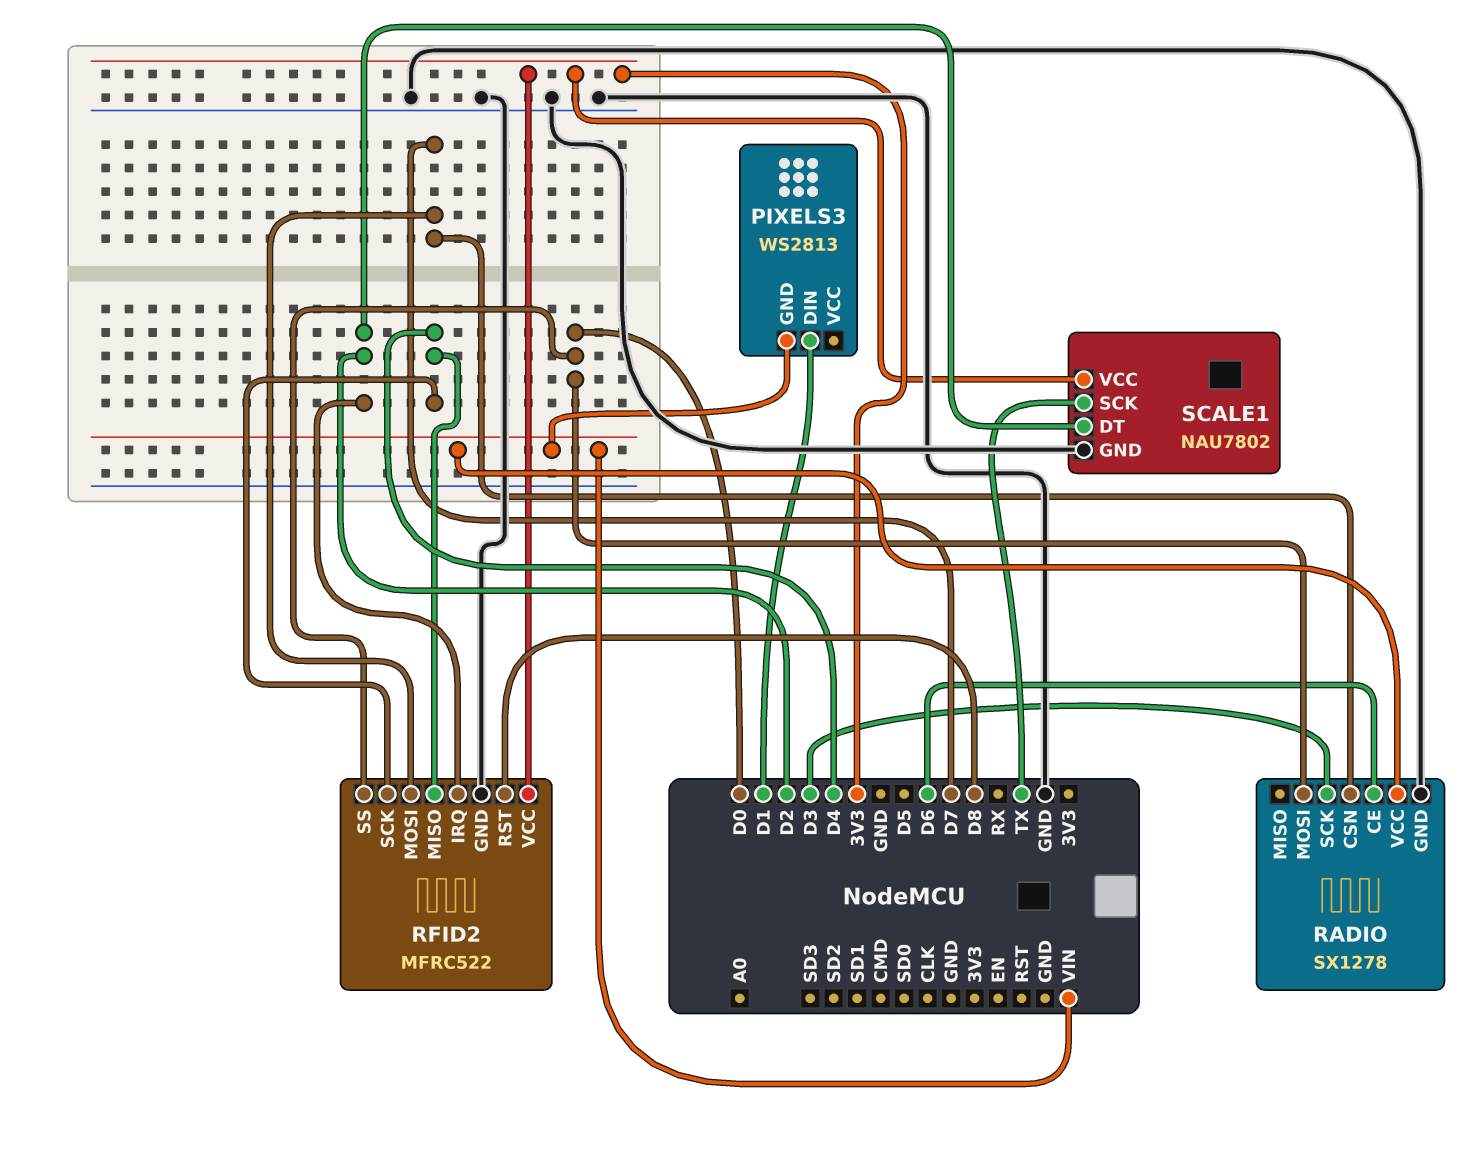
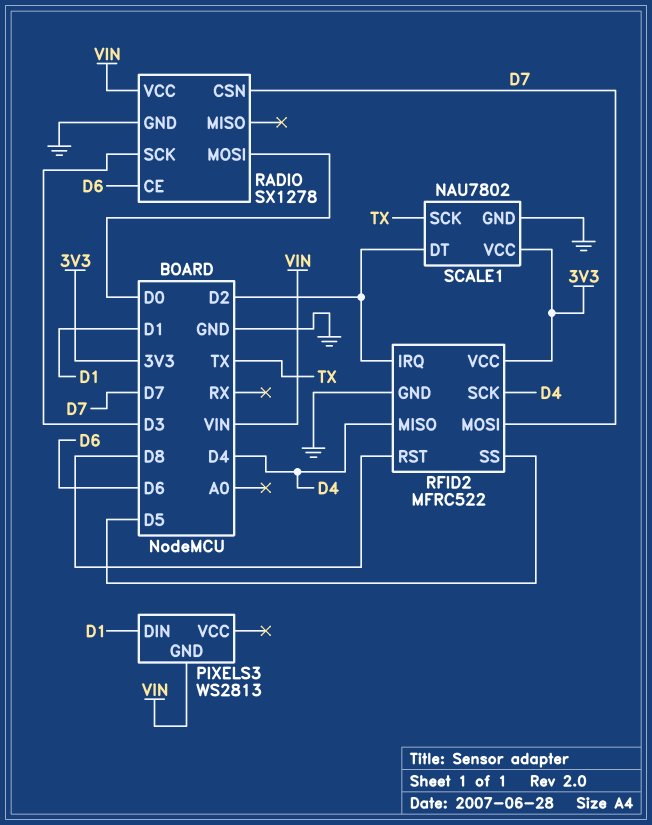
RFID2 pin SS: D0 -> D5

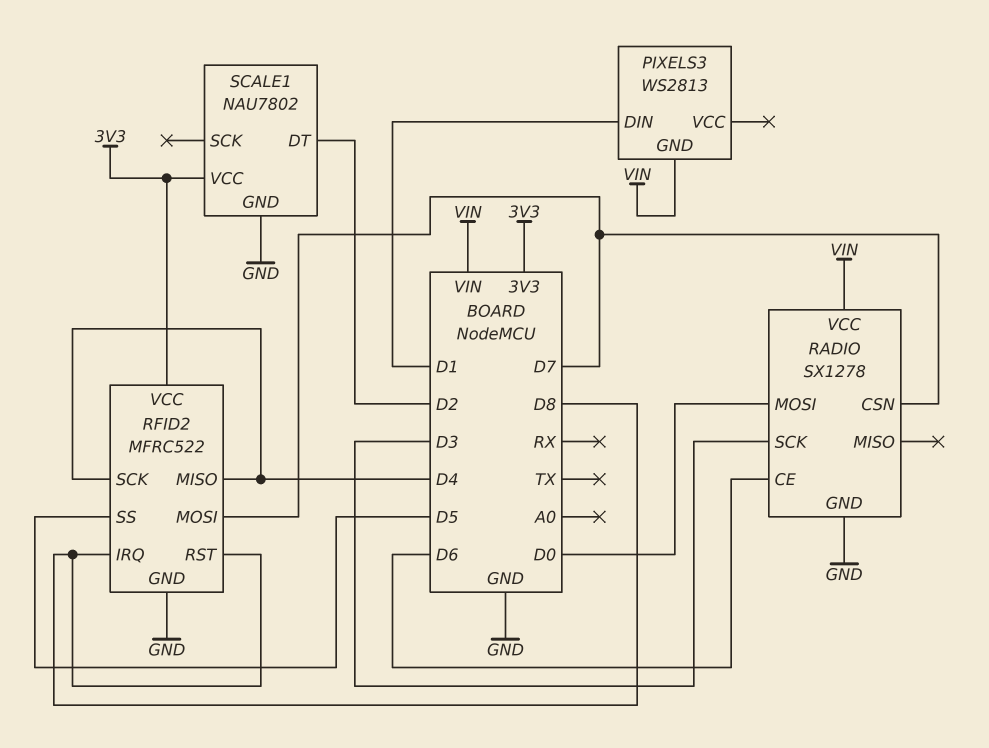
RFID2 pin IRQ: D2 -> D8
SCALE1 pin SCK: TX -> none

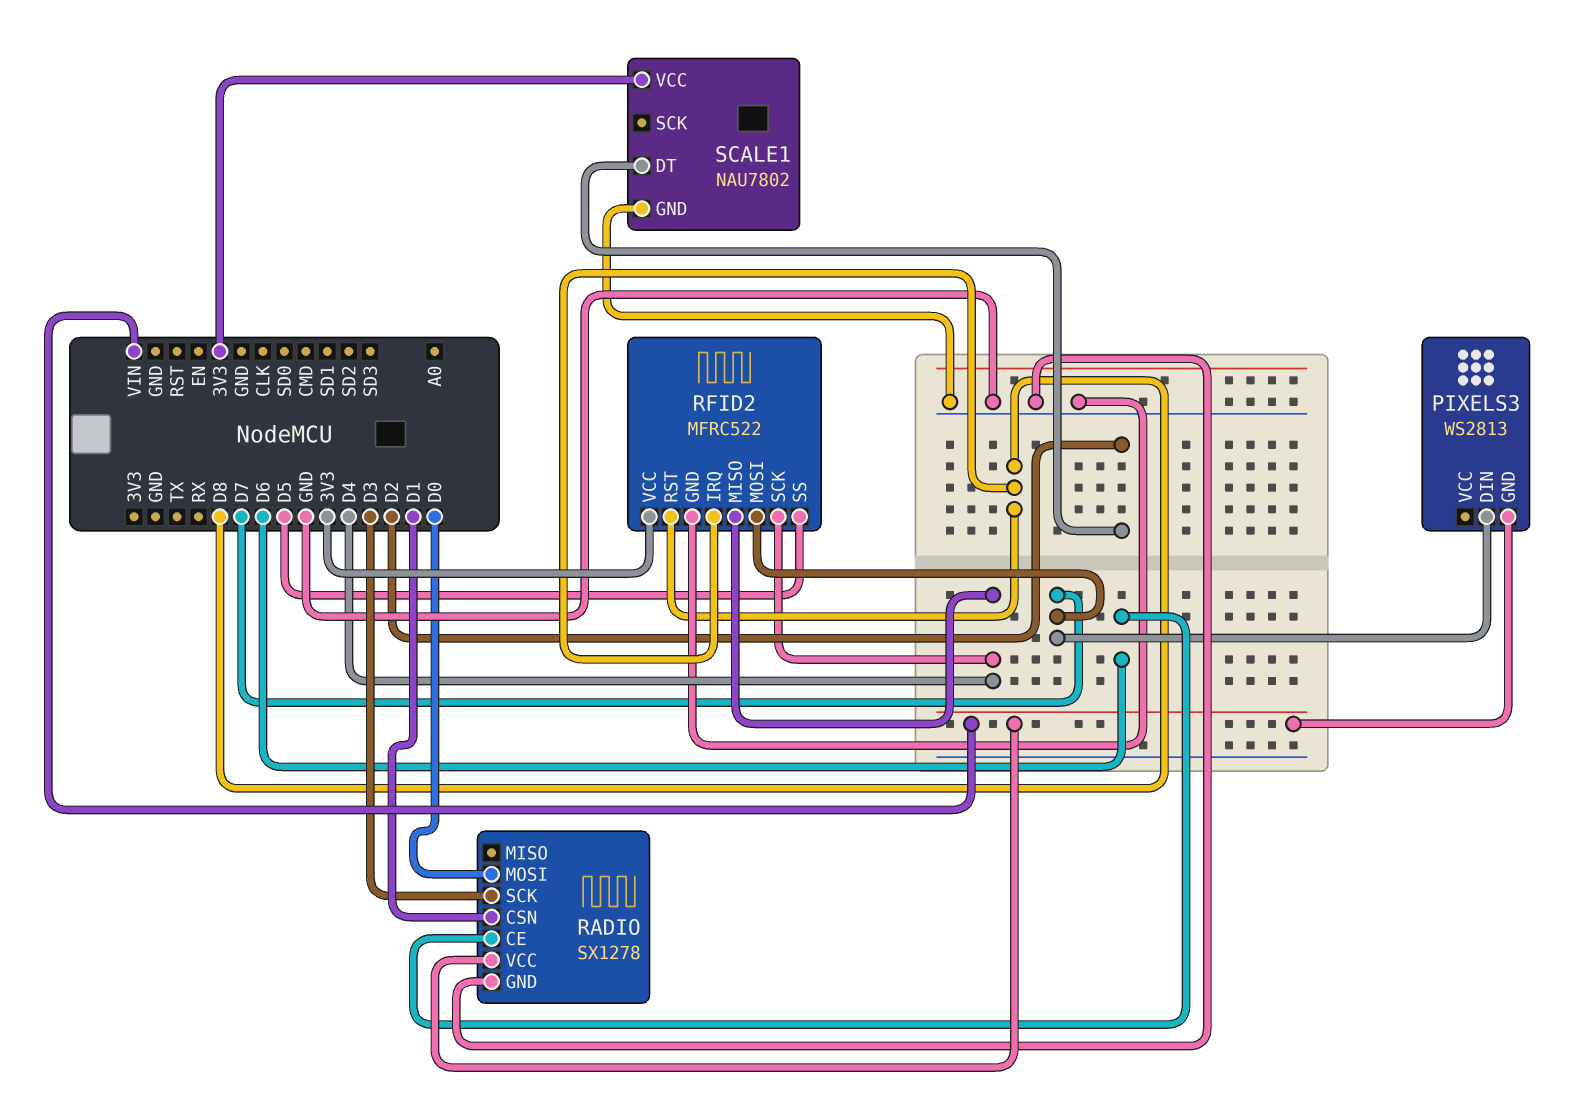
PIXELS3 pin DIN: D1 -> D7
RADIO pin CSN: D7 -> D1

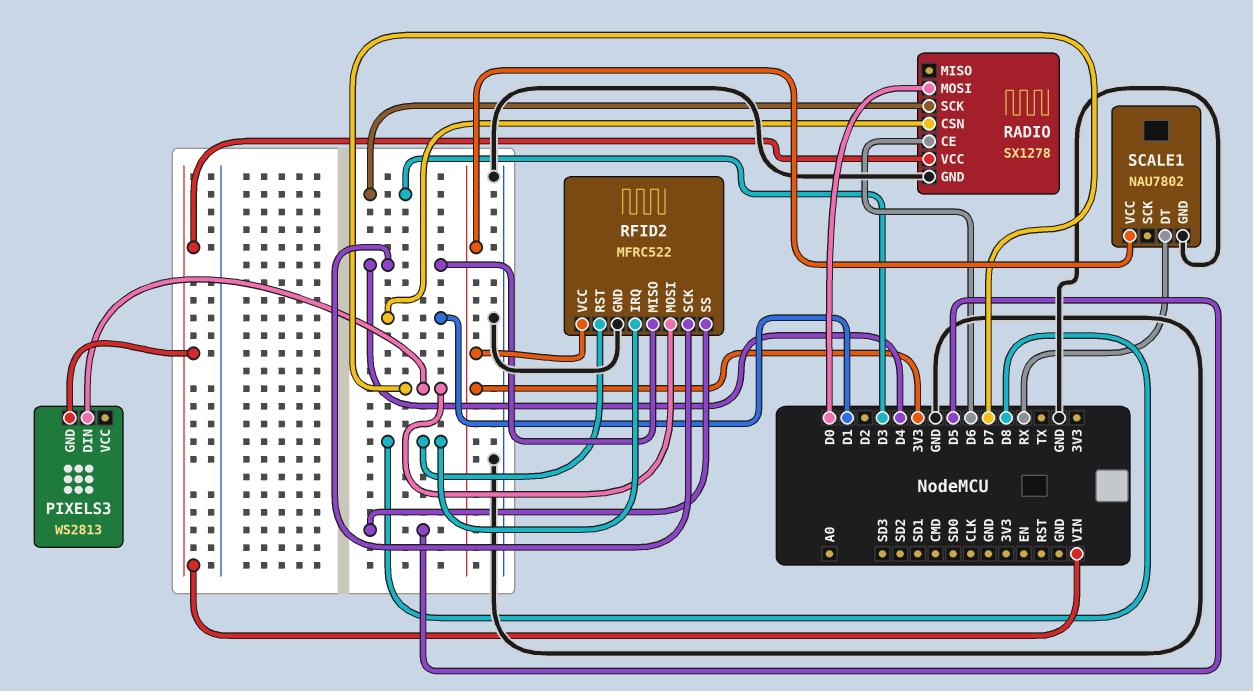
SCALE1 pin DT: D2 -> RX

